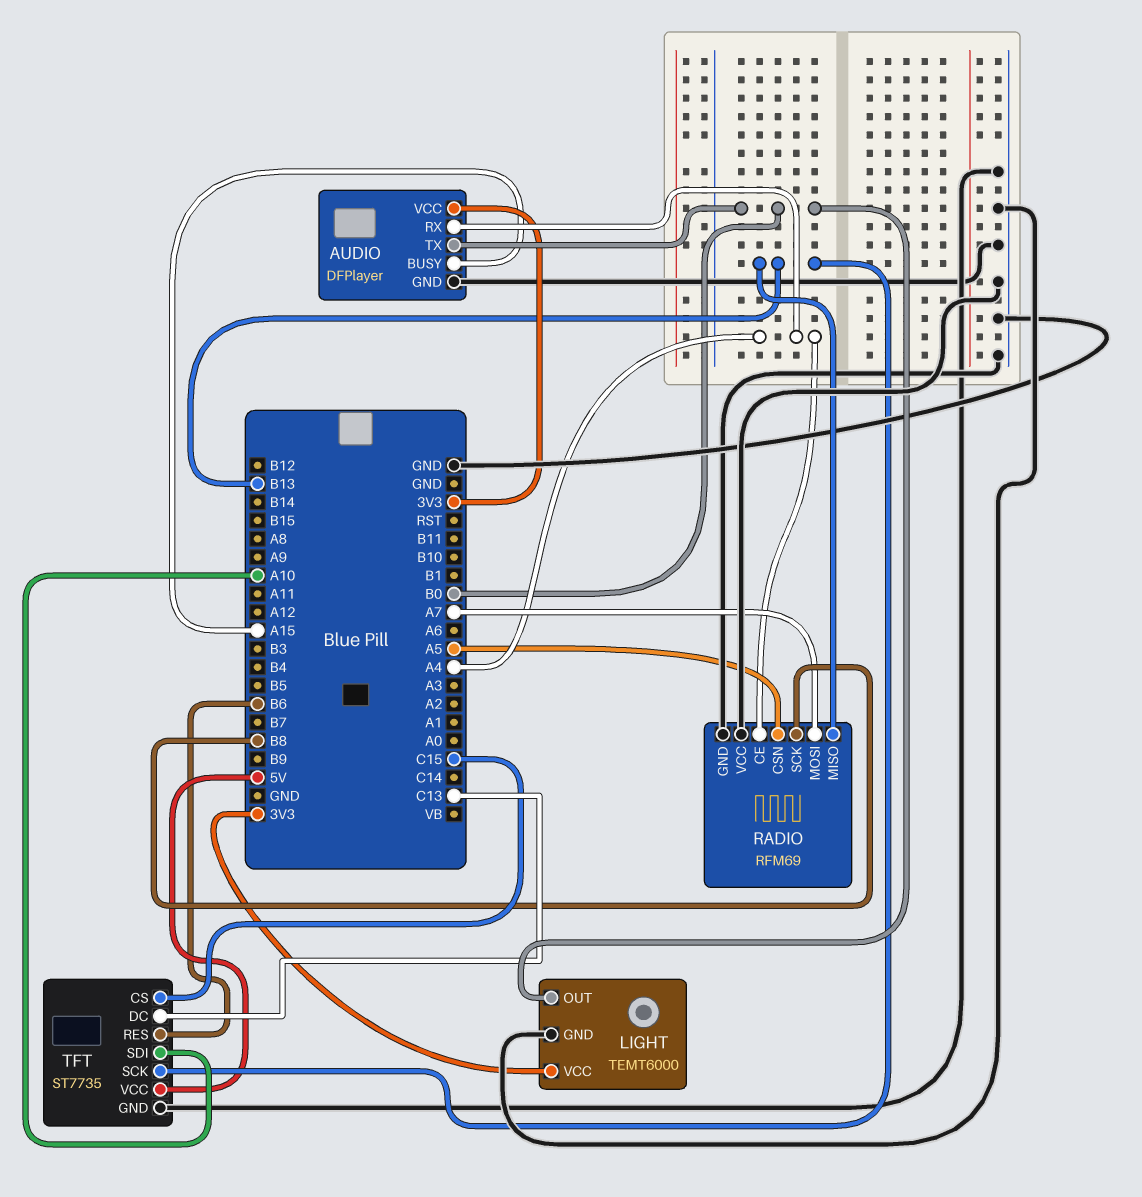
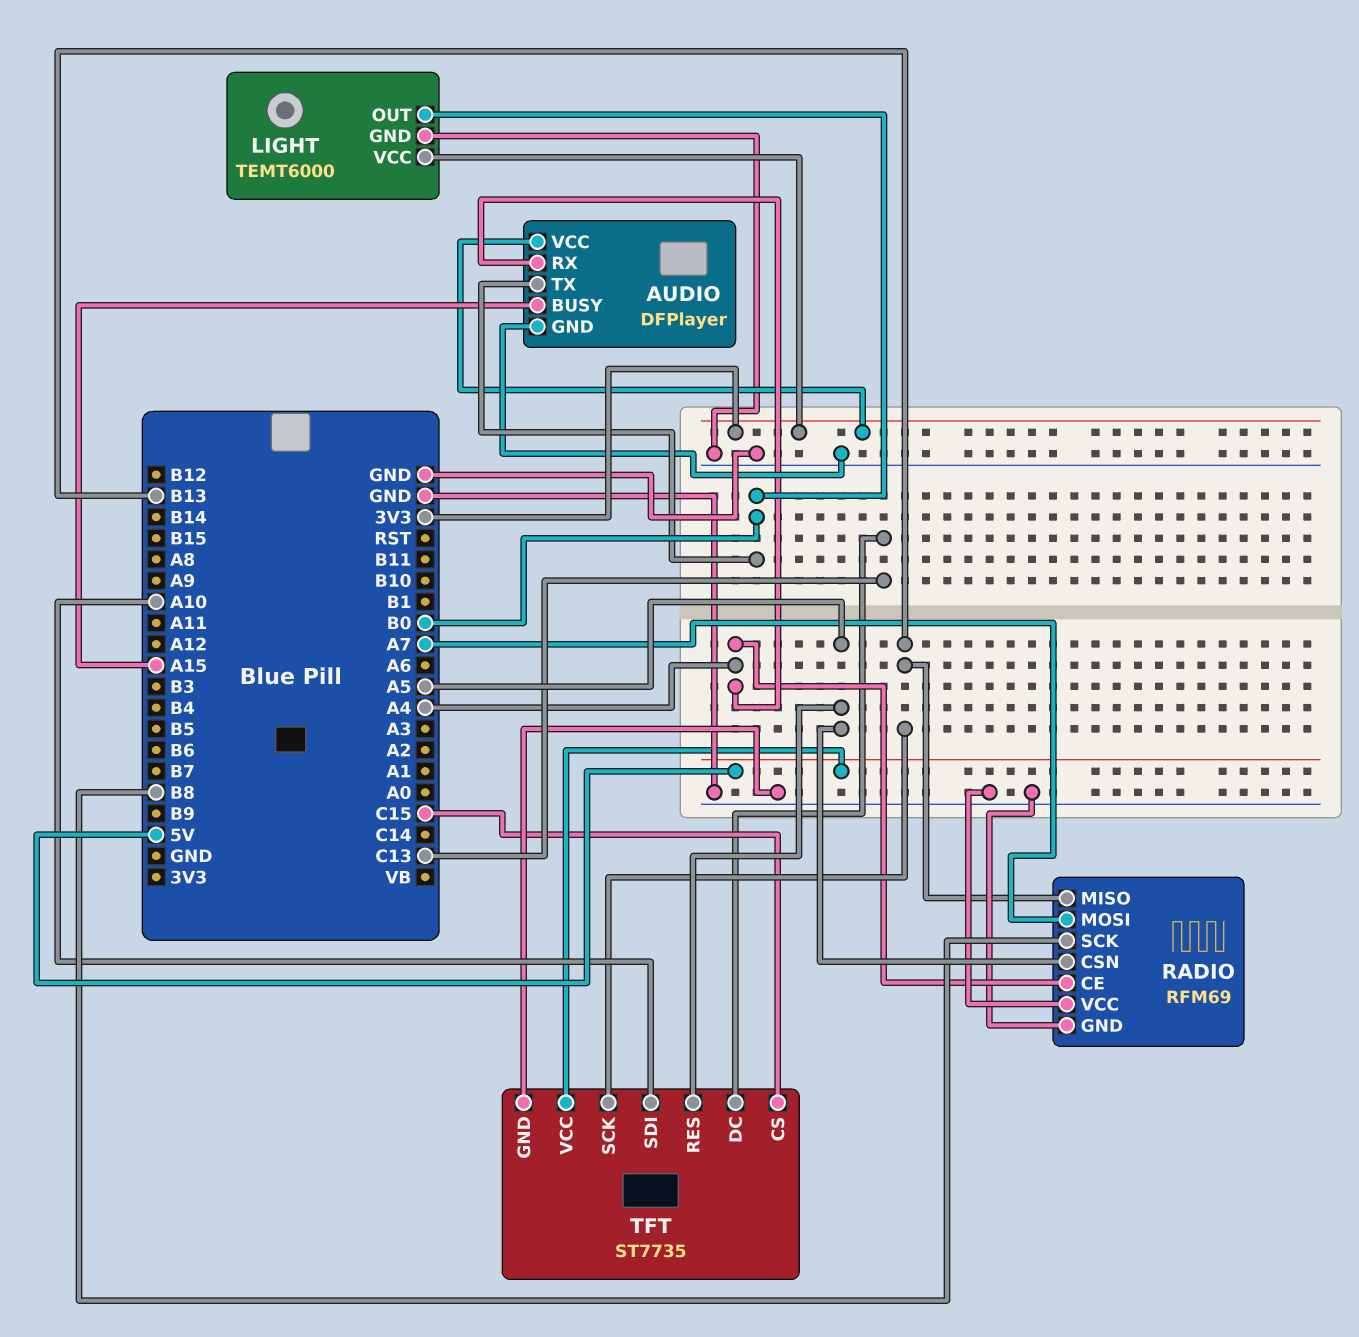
TFT pin RES: B6 -> A5

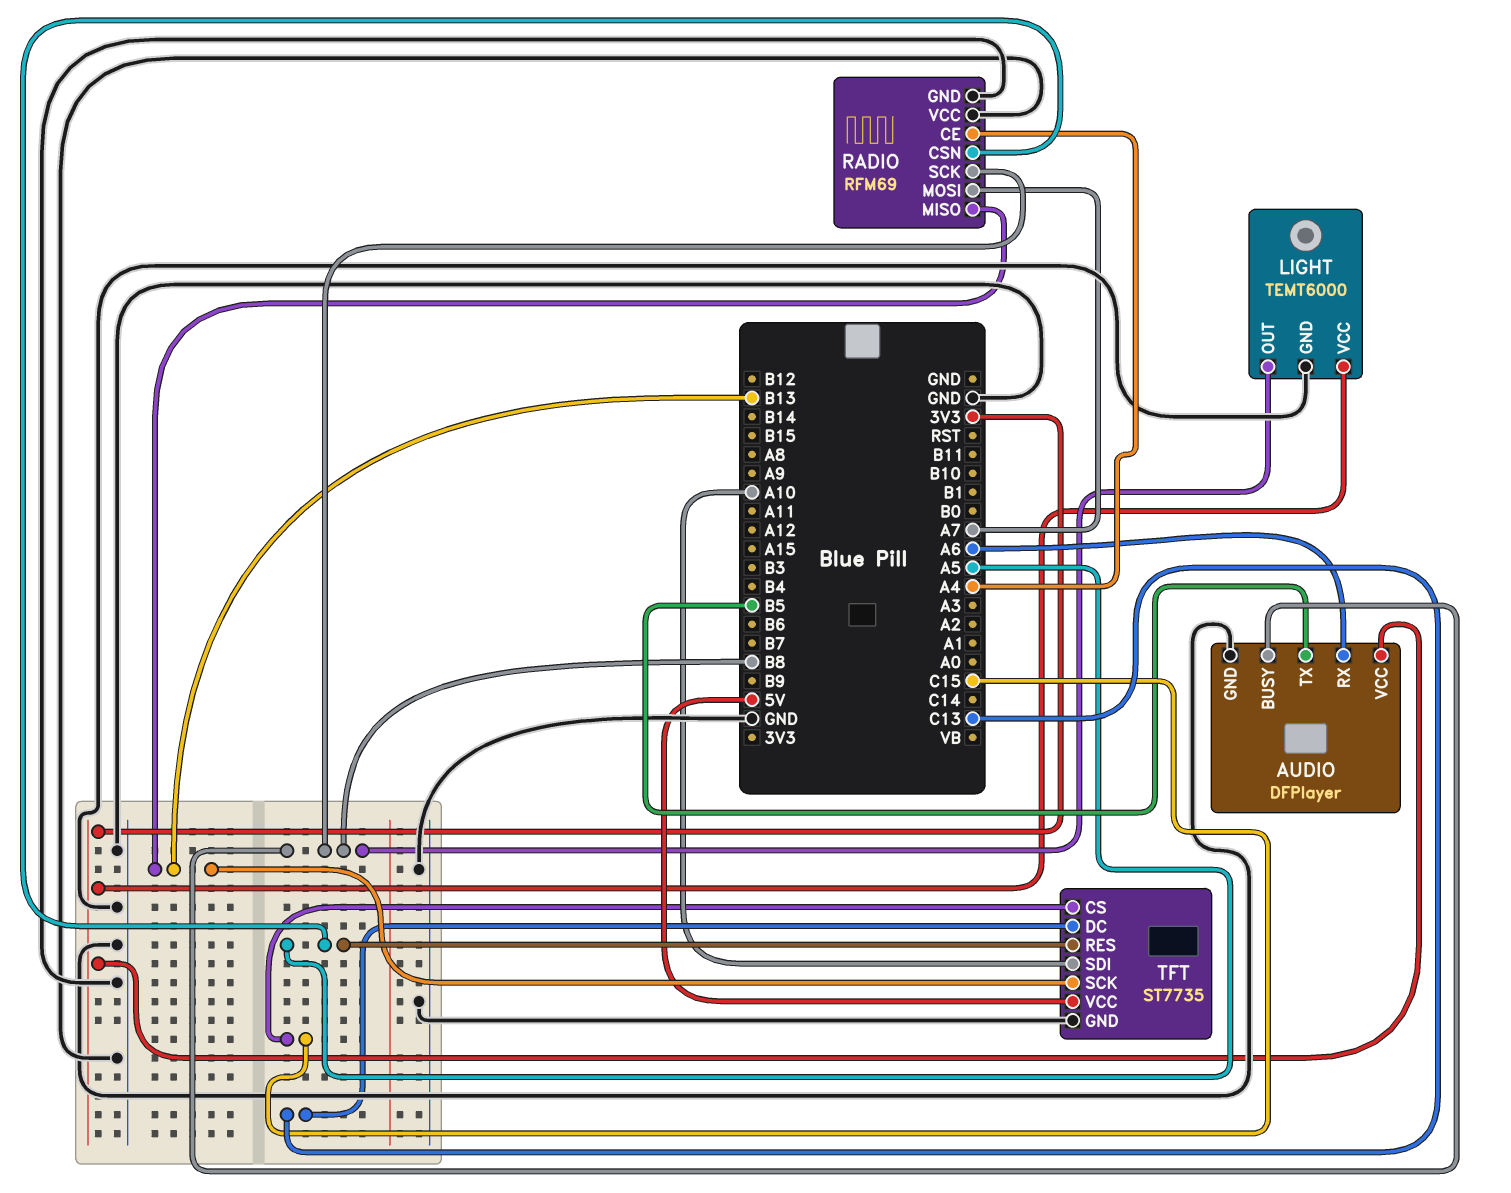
AUDIO pin BUSY: A15 -> B8
AUDIO pin RX: A4 -> A6
AUDIO pin TX: B0 -> B5
LIGHT pin OUT: B0 -> B8

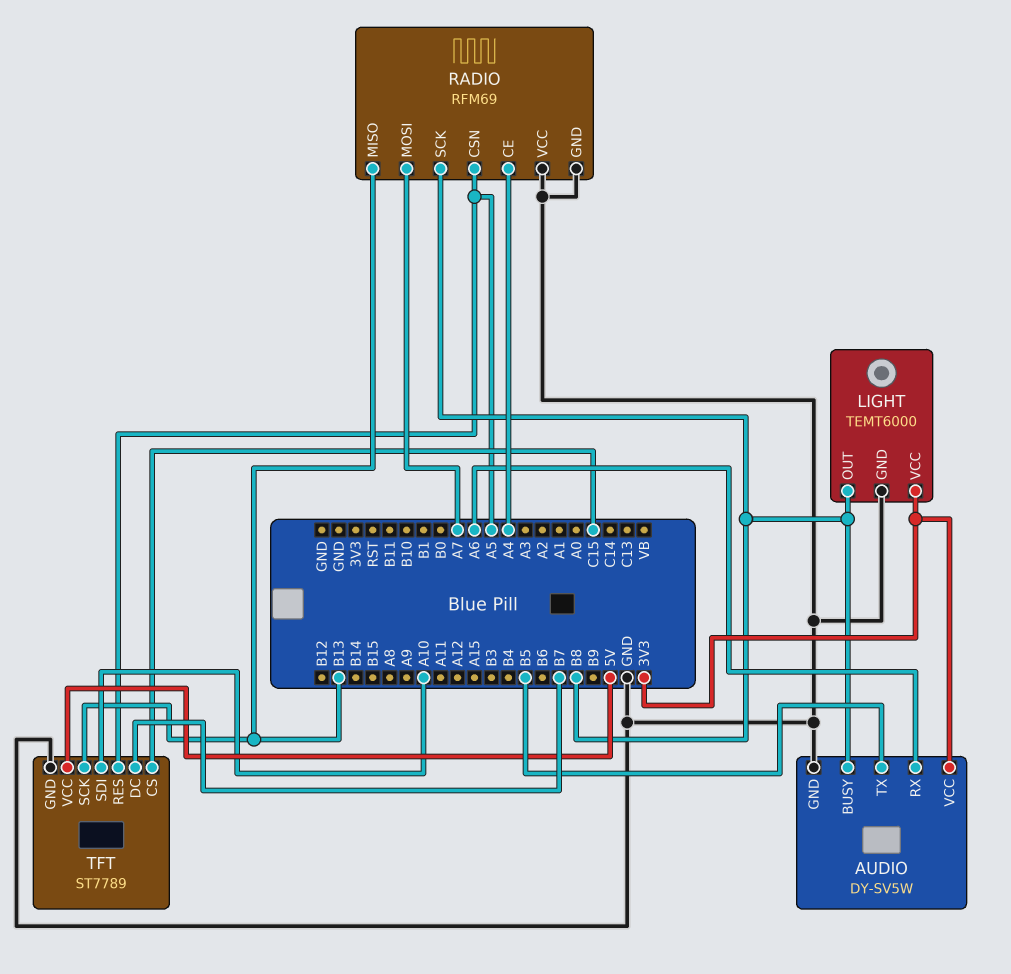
AUDIO: DFPlayer -> DY-SV5W
TFT: ST7735 -> ST7789
TFT pin DC: C13 -> B7

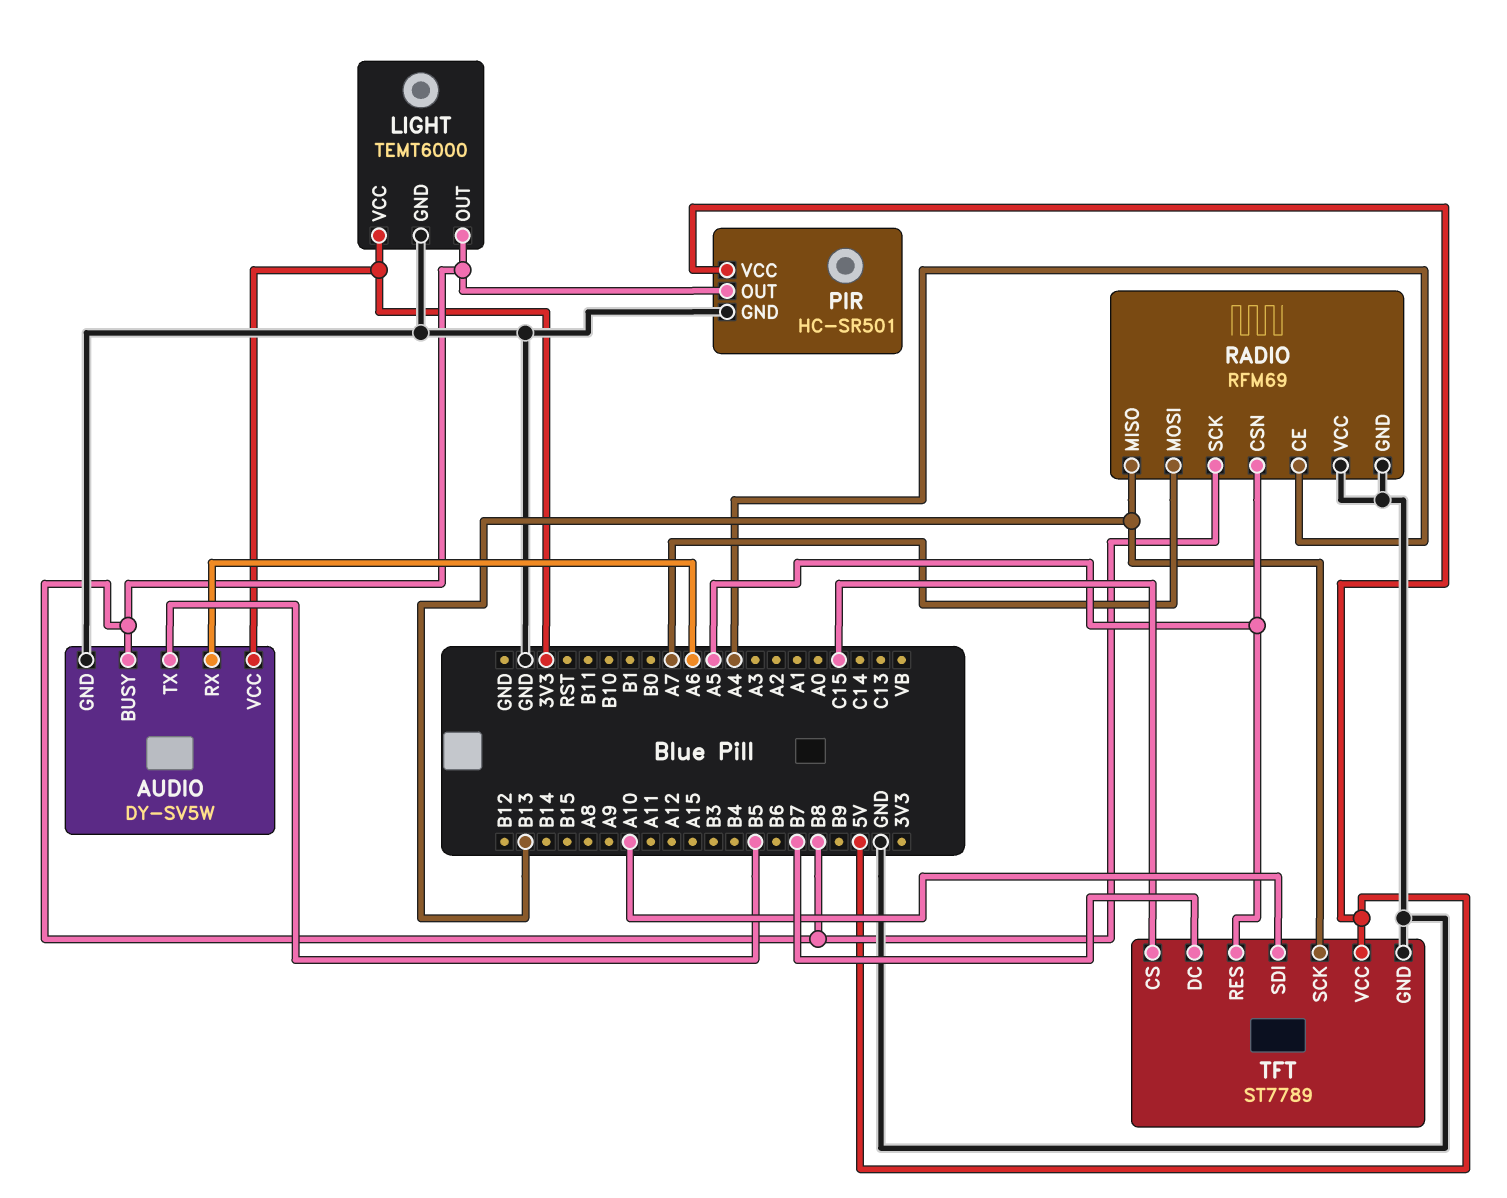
PIR: none -> HC-SR501
PIR pin GND: none -> GND
PIR pin OUT: none -> B8
PIR pin VCC: none -> 5V

